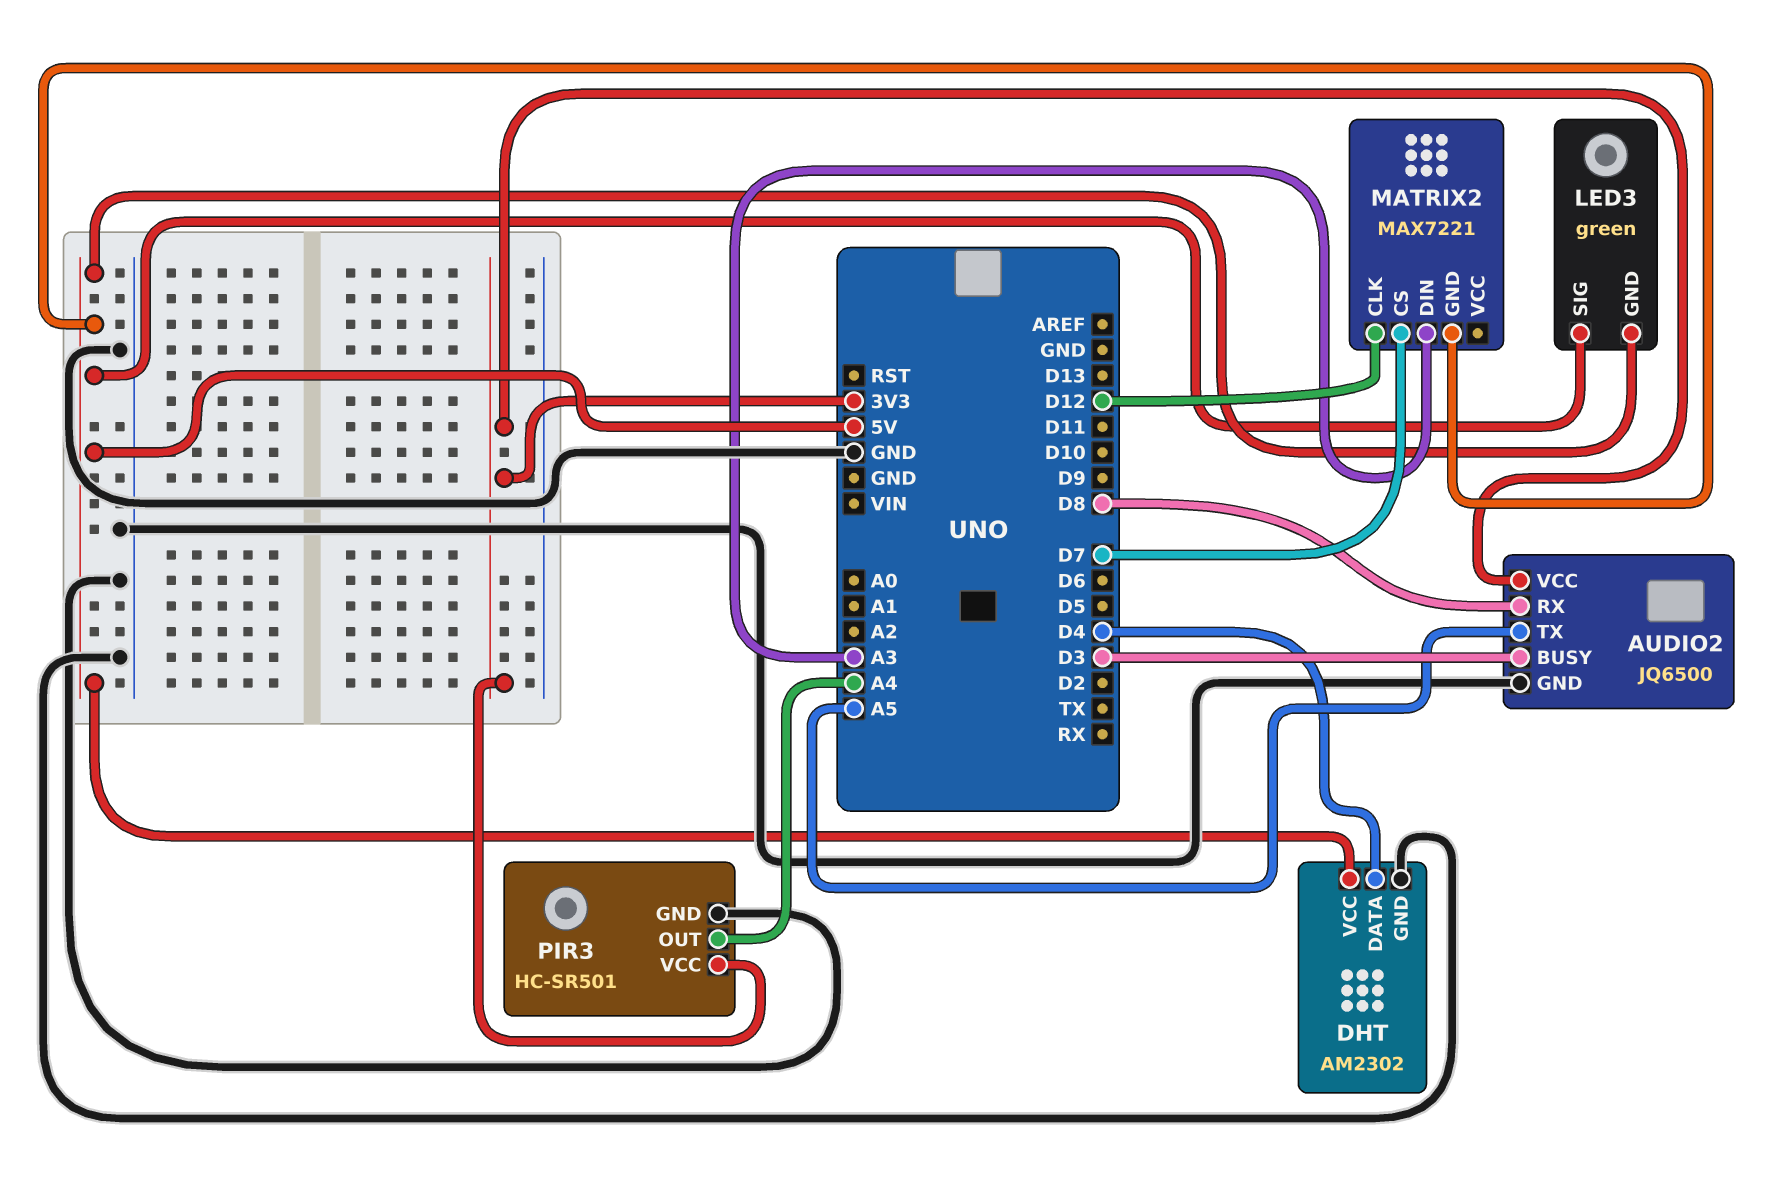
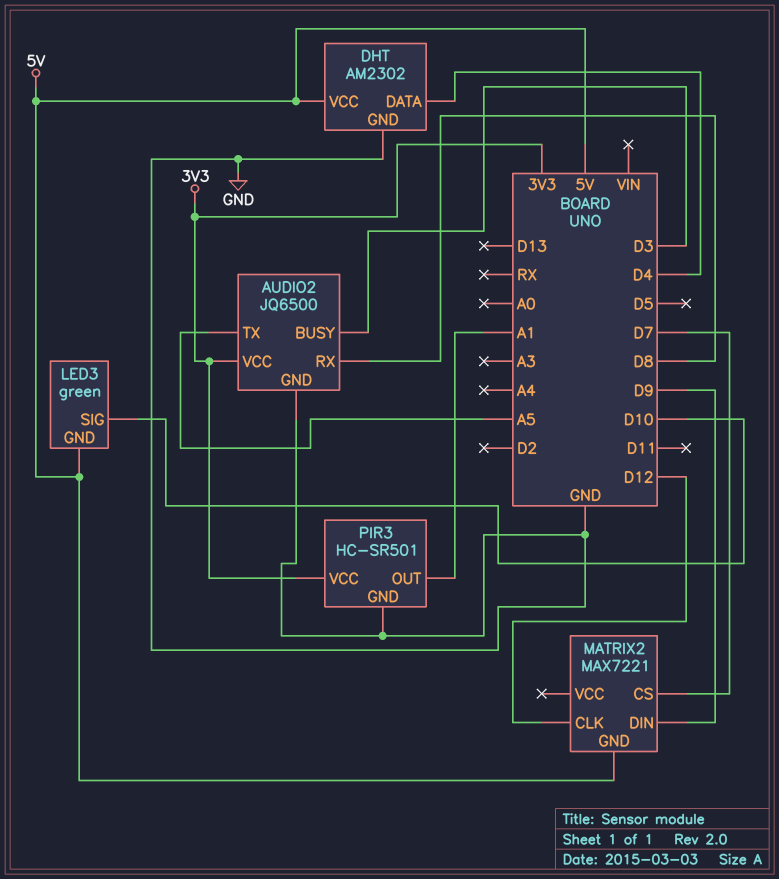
LED3 pin SIG: 5V -> D10
MATRIX2 pin DIN: A3 -> D9
PIR3 pin OUT: A4 -> A1

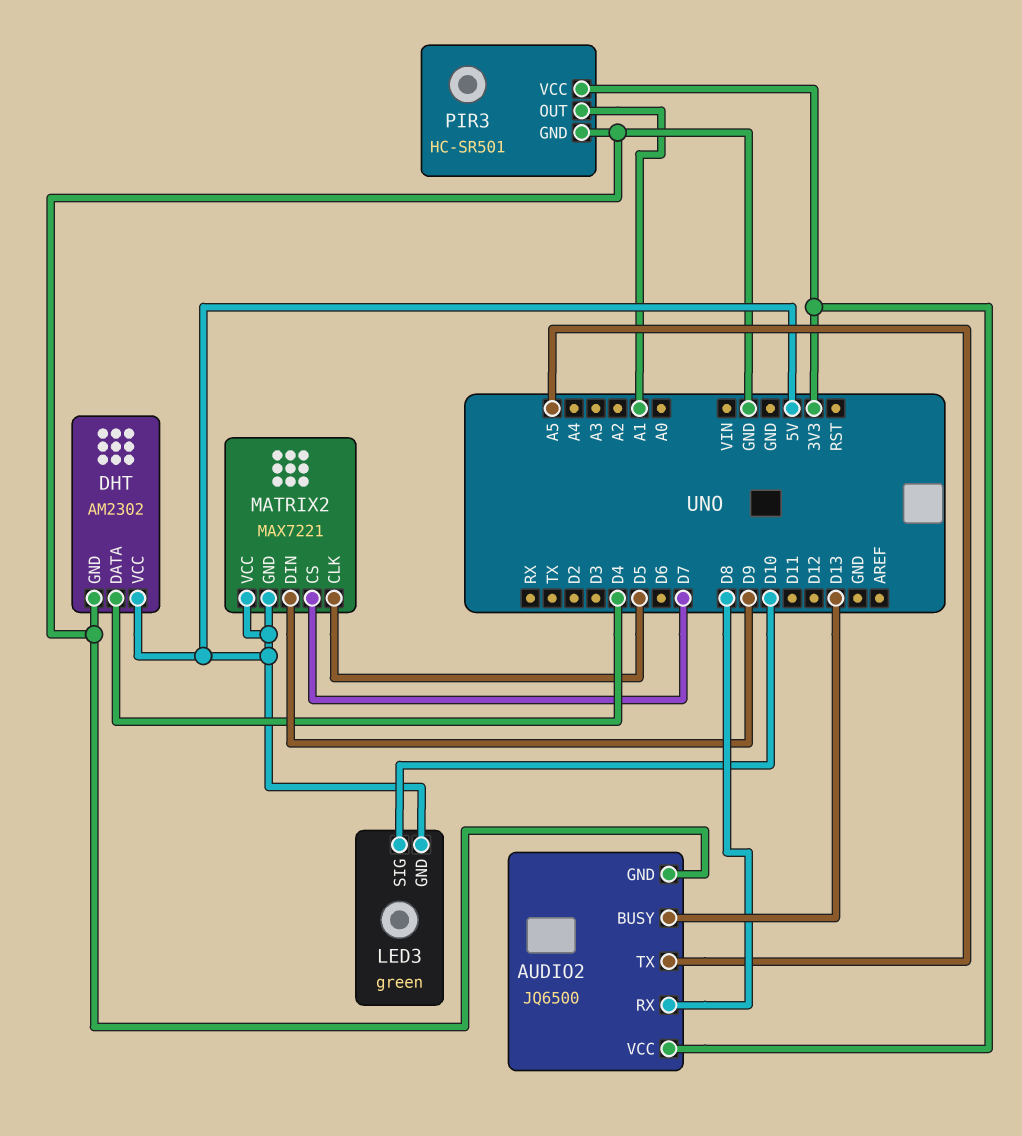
AUDIO2 pin BUSY: D3 -> D13
MATRIX2 pin CLK: D12 -> D5
MATRIX2 pin VCC: none -> 5V

